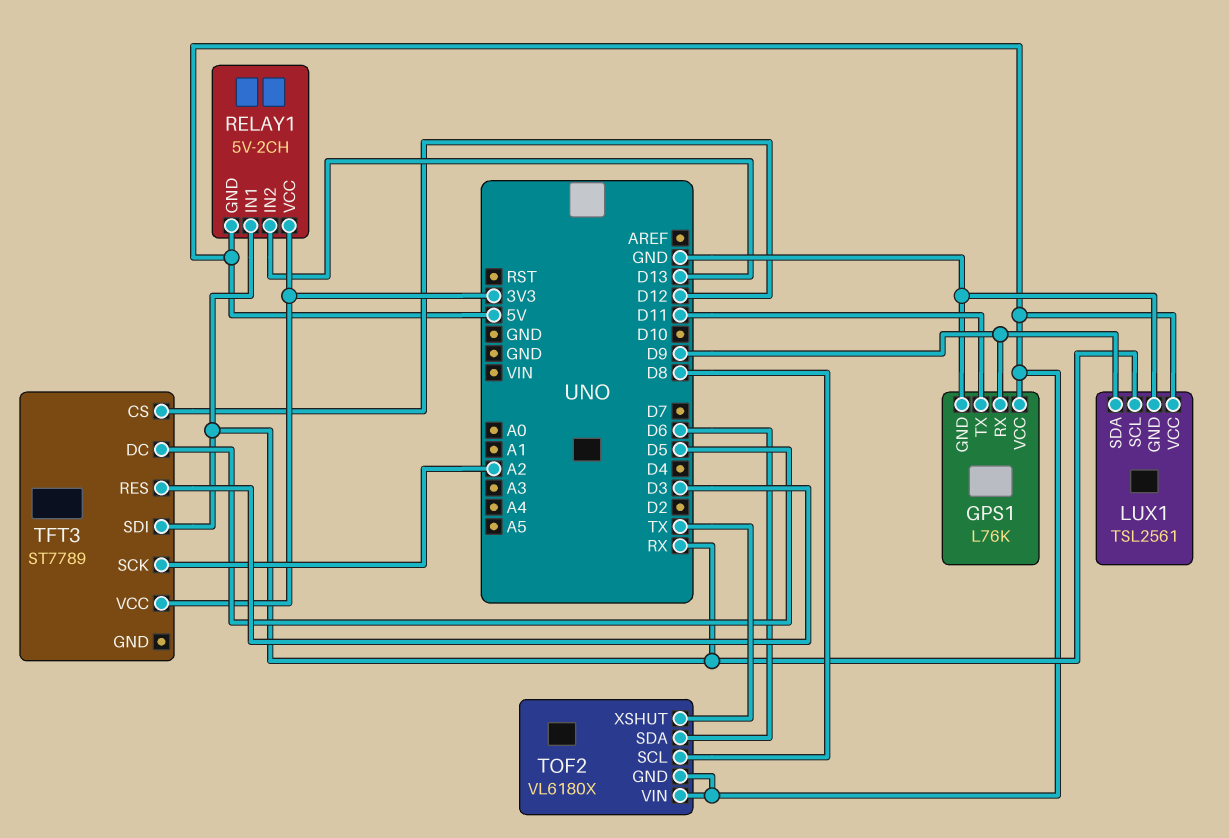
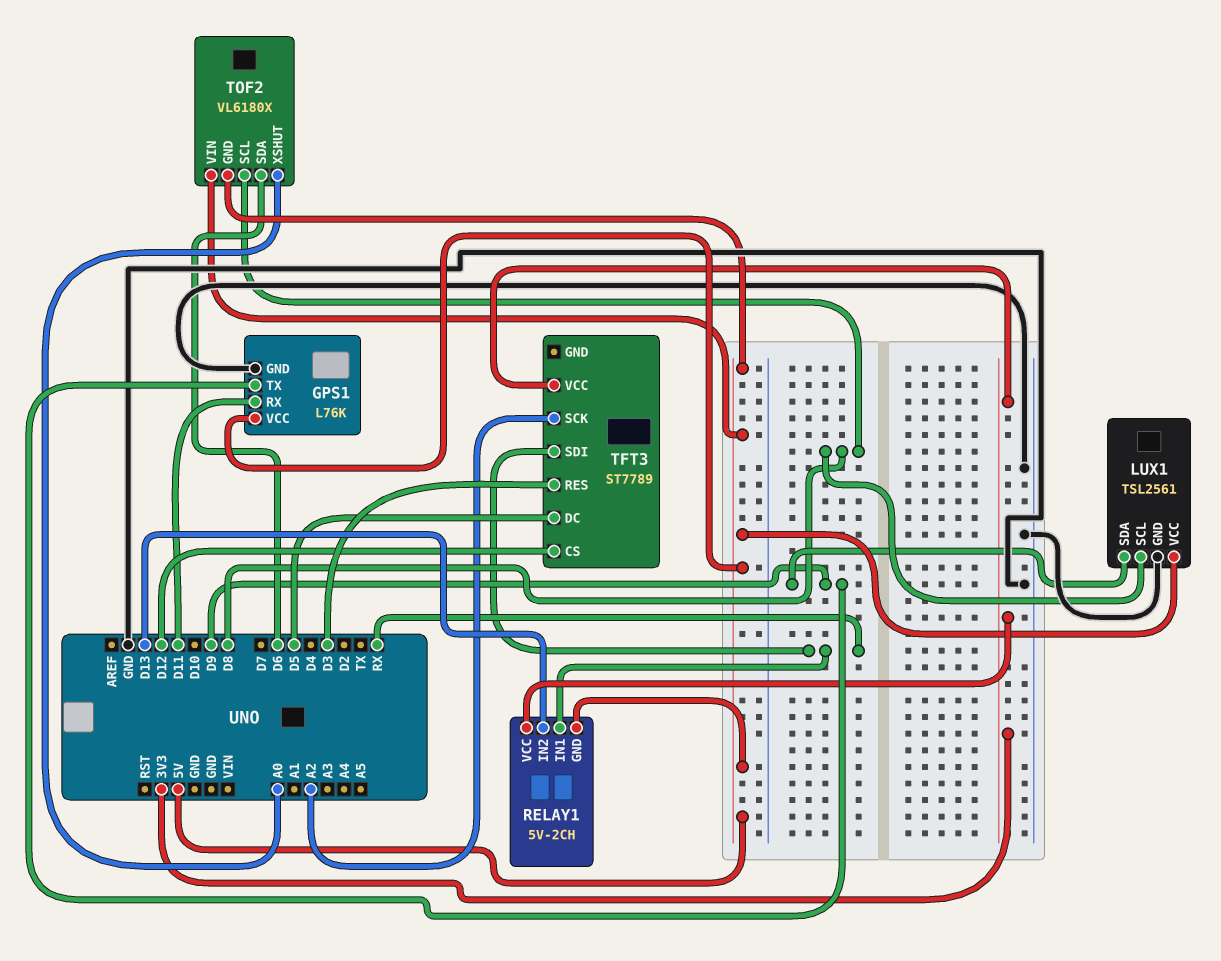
GPS1 pin RX: D9 -> D11
GPS1 pin TX: D11 -> D9
LUX1 pin SCL: RX -> D8
TOF2 pin XSHUT: TX -> A0

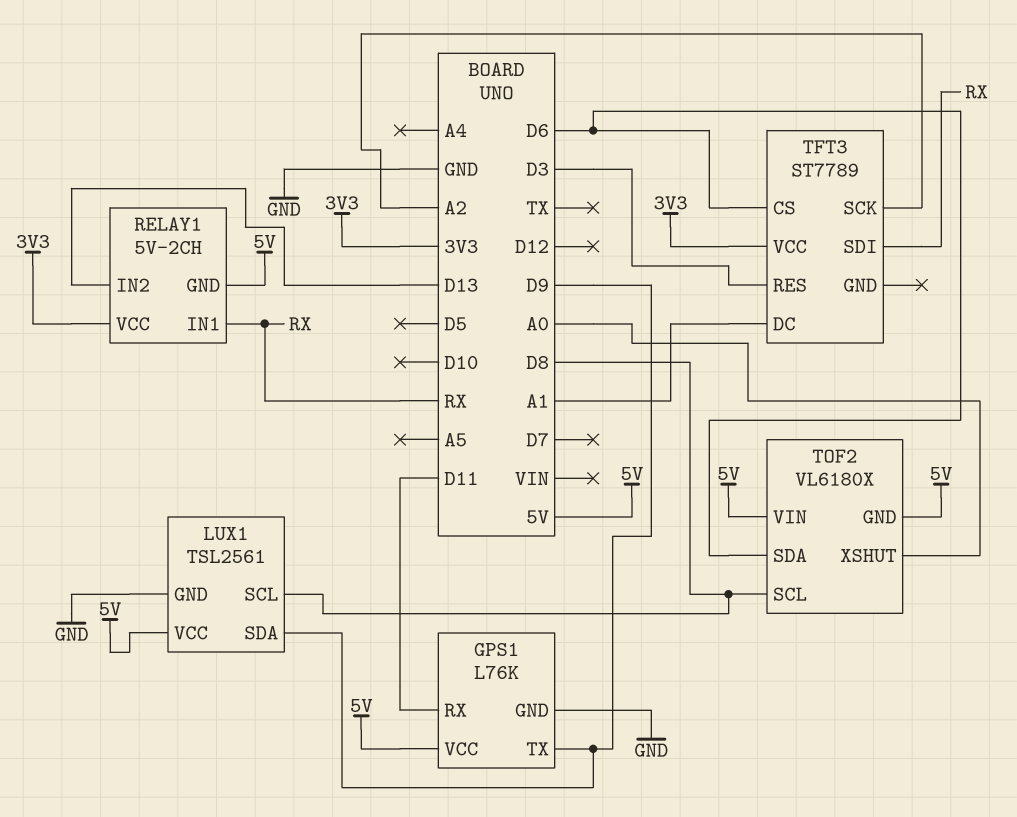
TFT3 pin CS: D12 -> D6
TFT3 pin DC: D5 -> A1

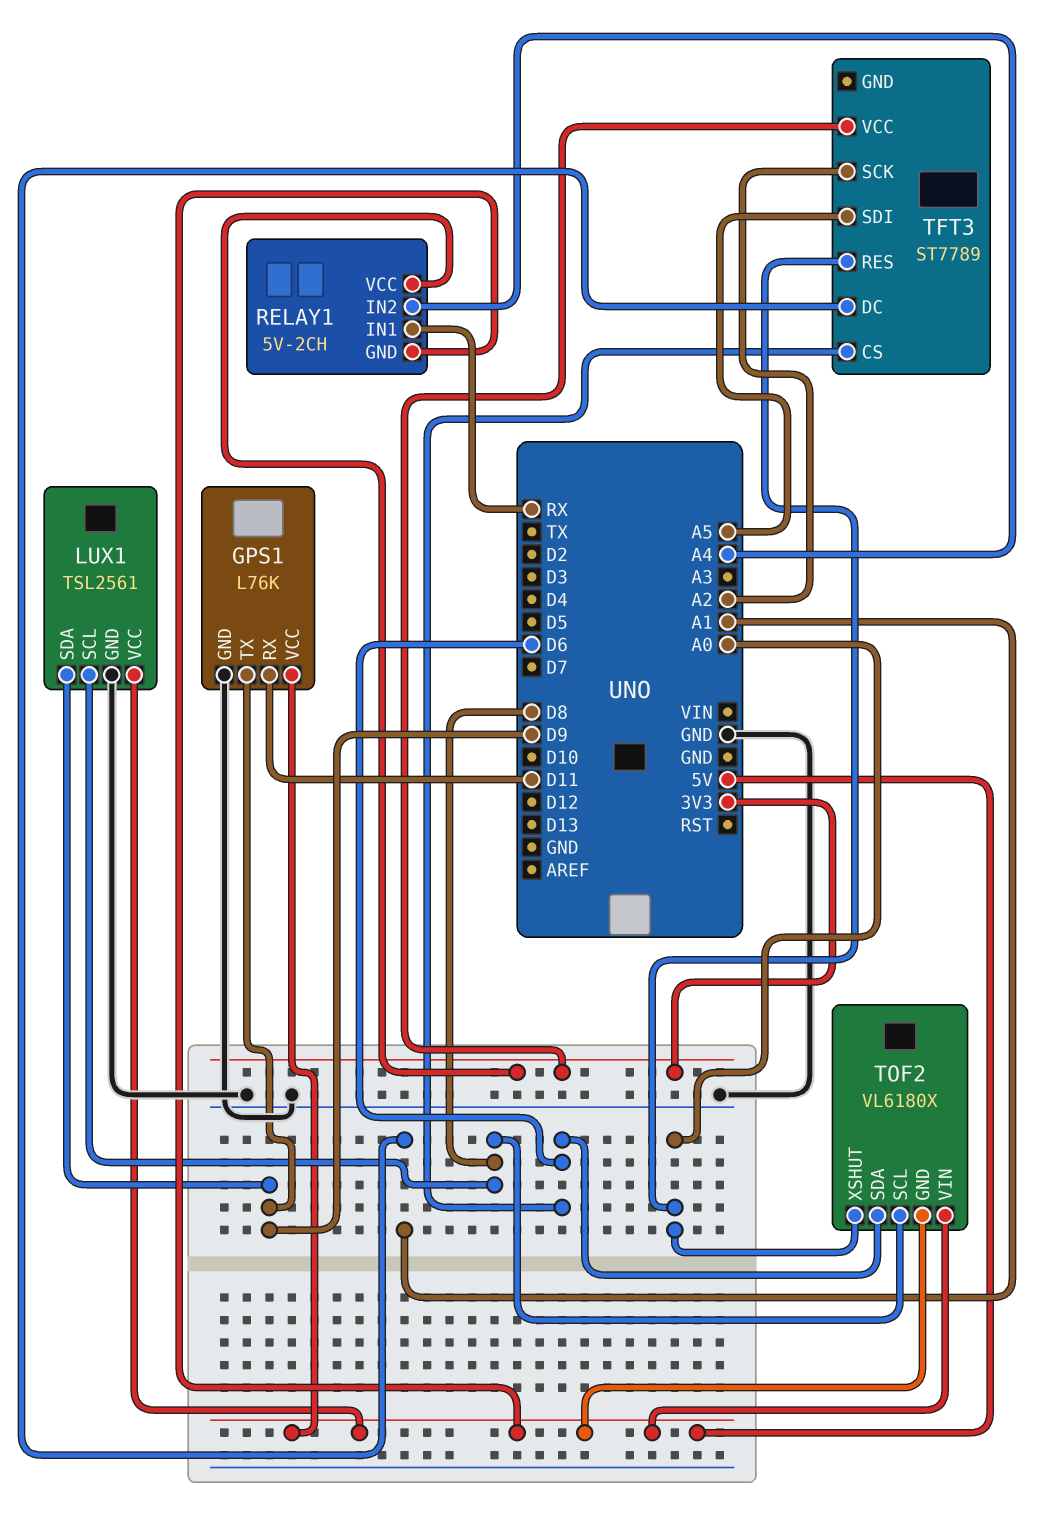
RELAY1 pin IN2: D13 -> A4
TFT3 pin RES: D3 -> A0
TFT3 pin SDI: RX -> A5

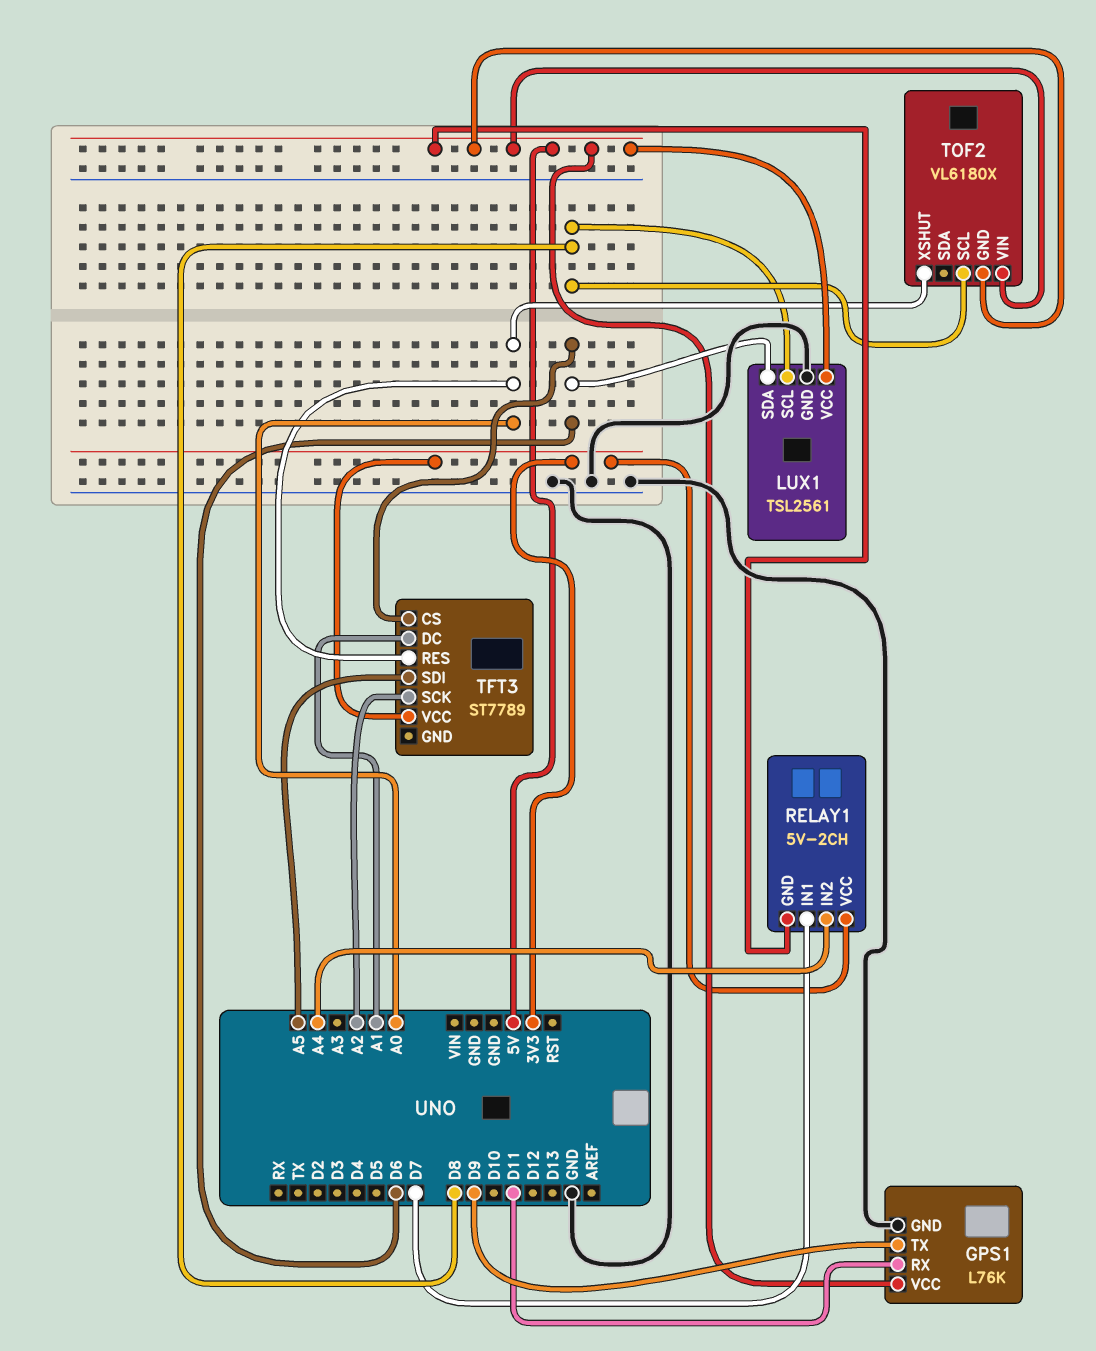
LUX1 pin SDA: D9 -> D6
RELAY1 pin IN1: RX -> D7
TOF2 pin SDA: D6 -> none

